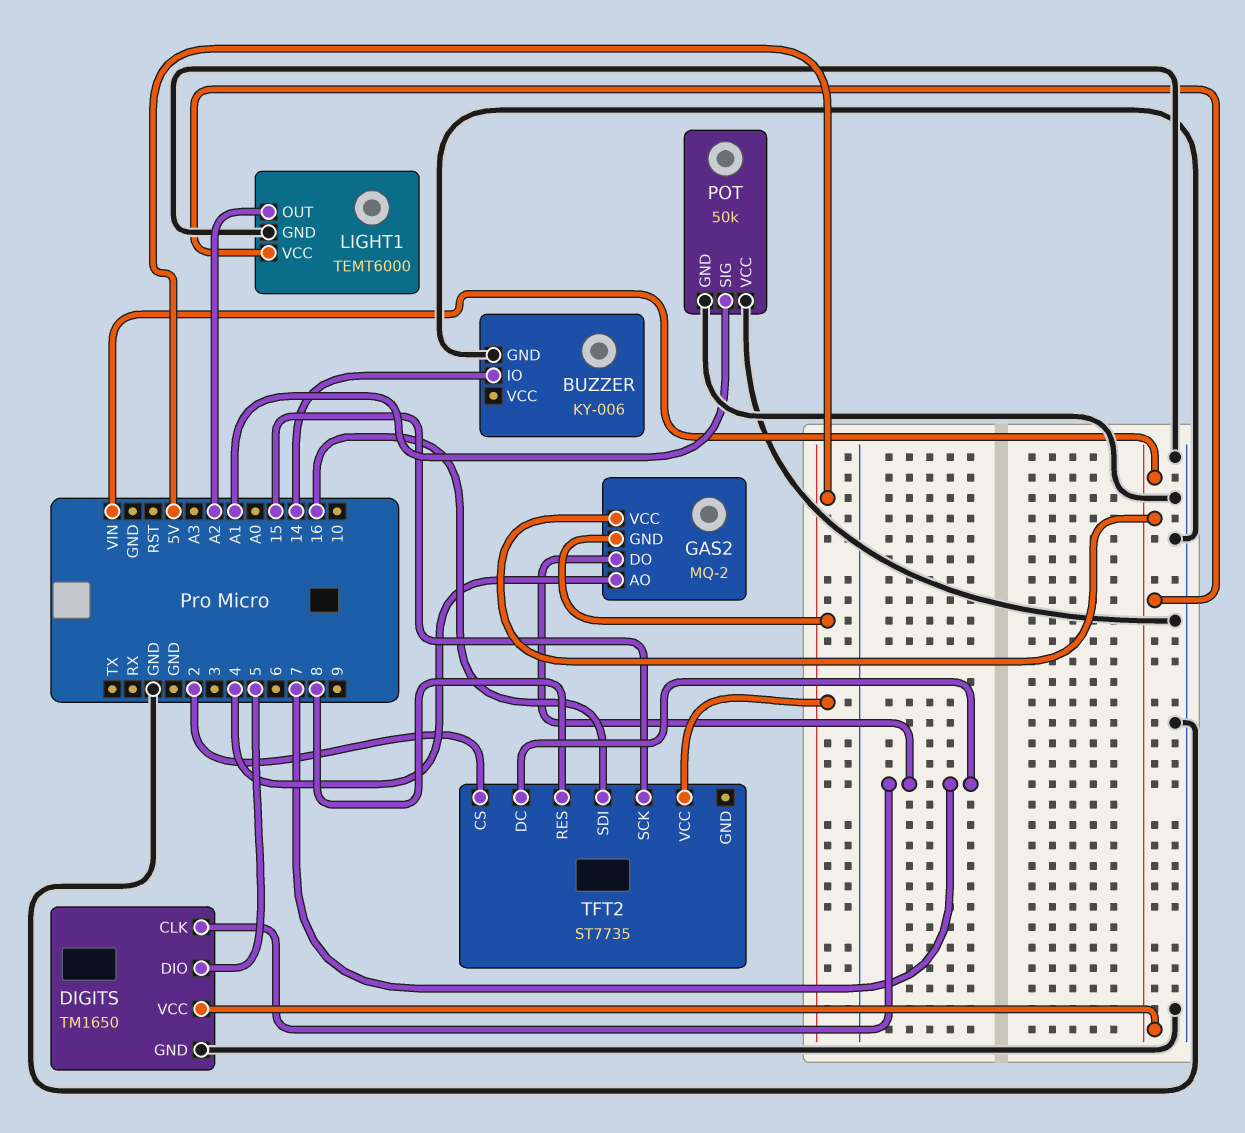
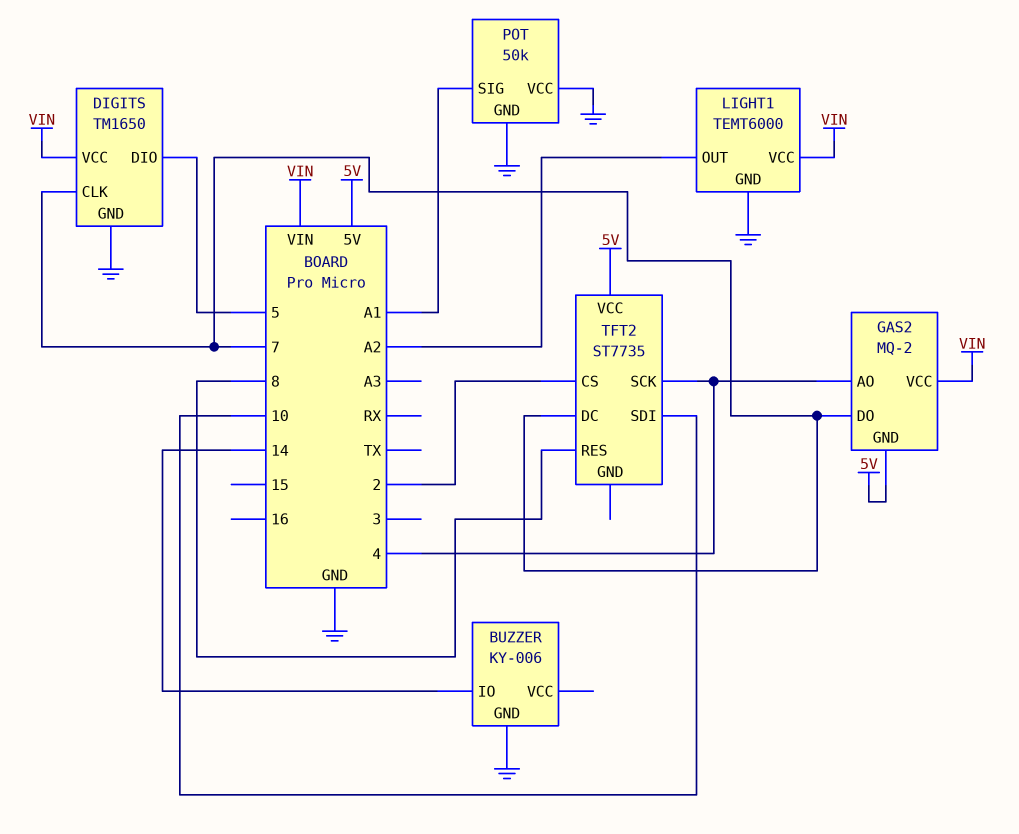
TFT2 pin SCK: 15 -> 4
TFT2 pin SDI: 16 -> 10

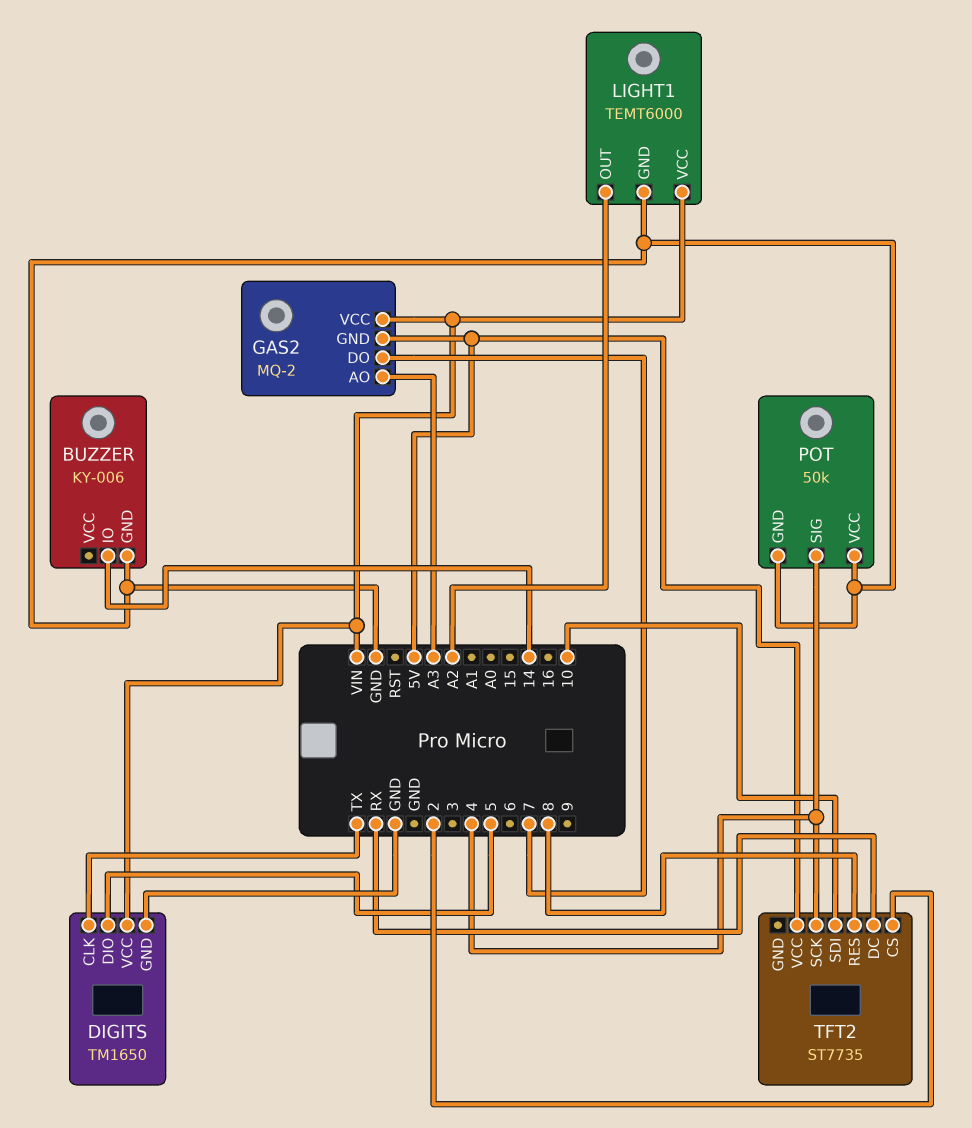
DIGITS pin CLK: 7 -> TX
GAS2 pin AO: 4 -> A3
POT pin SIG: A1 -> 4
TFT2 pin DC: 7 -> RX

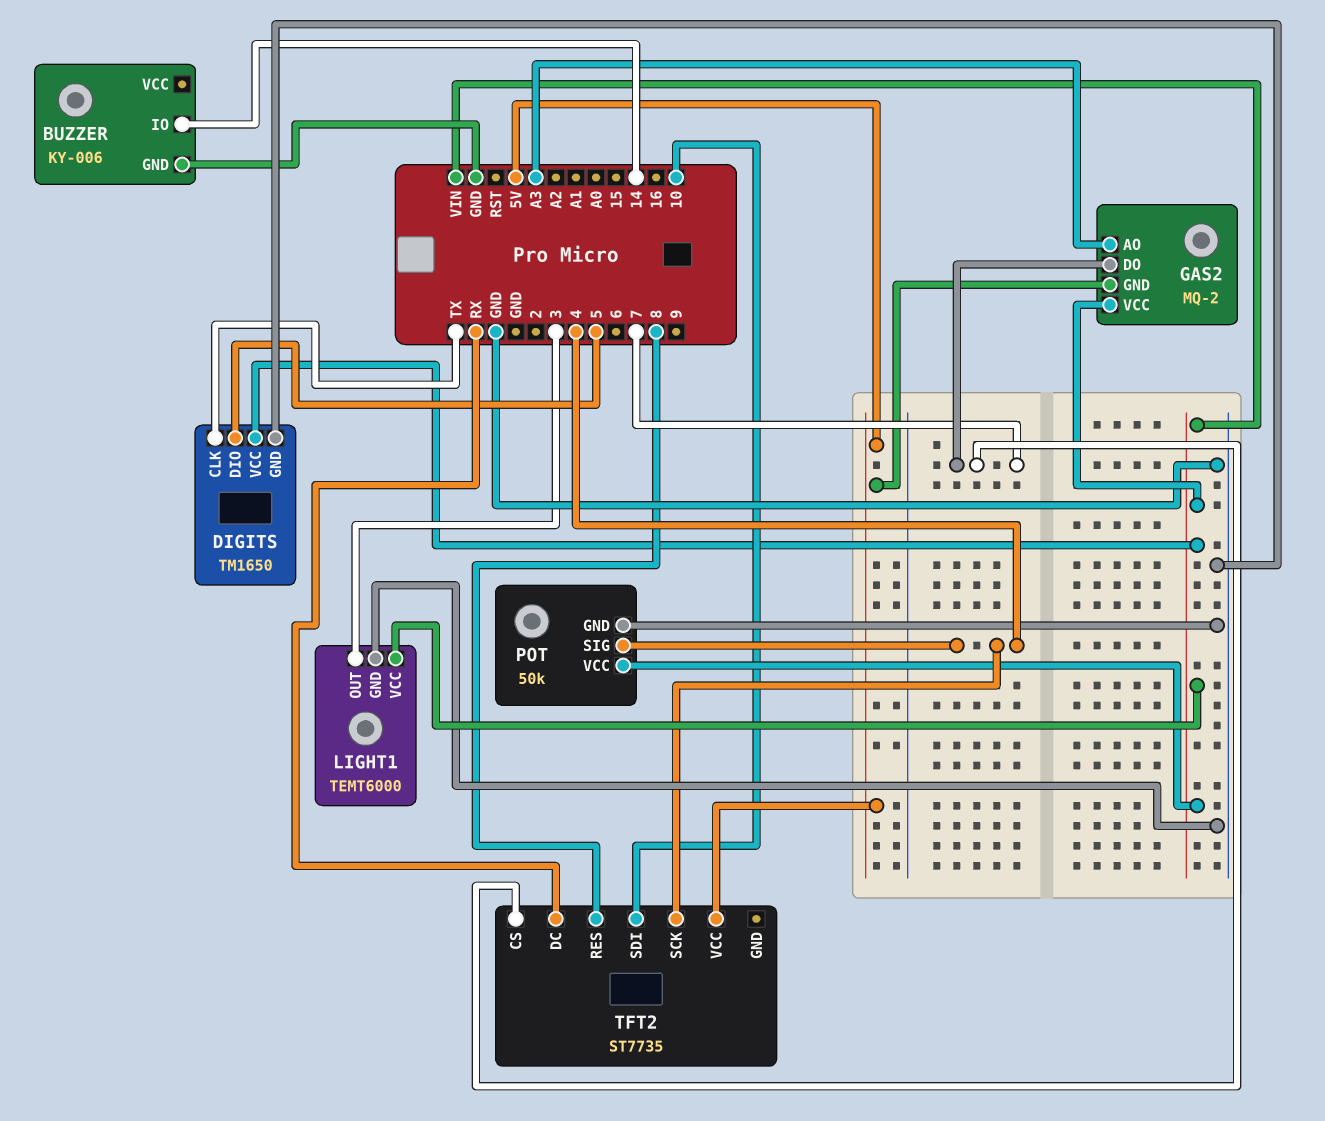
LIGHT1 pin OUT: A2 -> 3
POT pin VCC: GND -> VIN
TFT2 pin CS: 2 -> 7

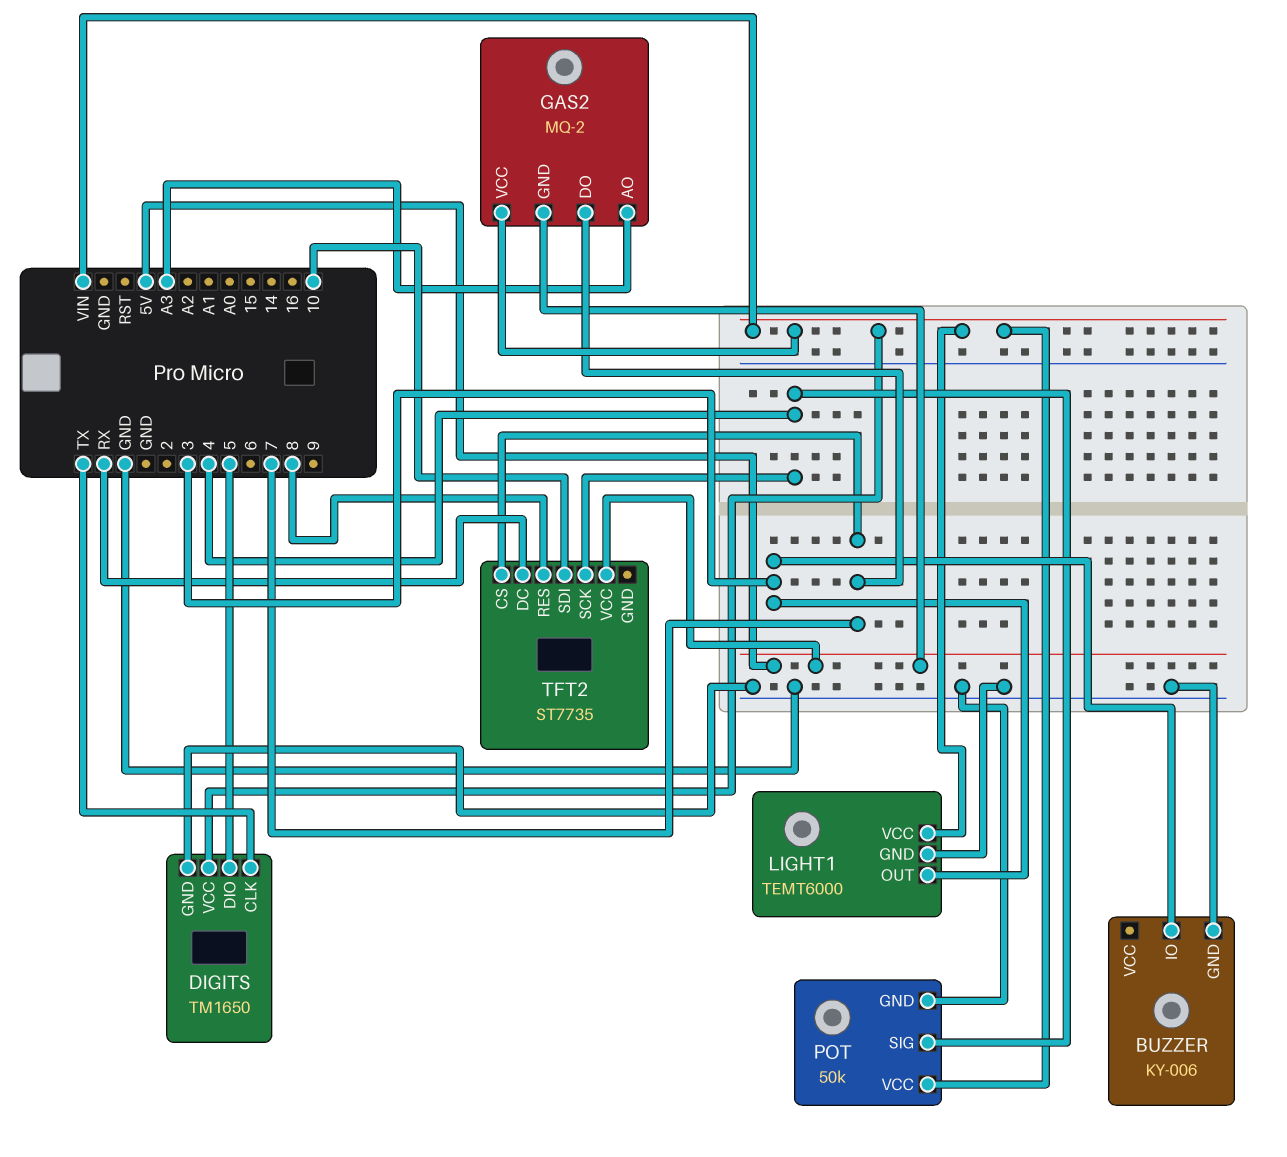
BUZZER pin IO: 14 -> 3

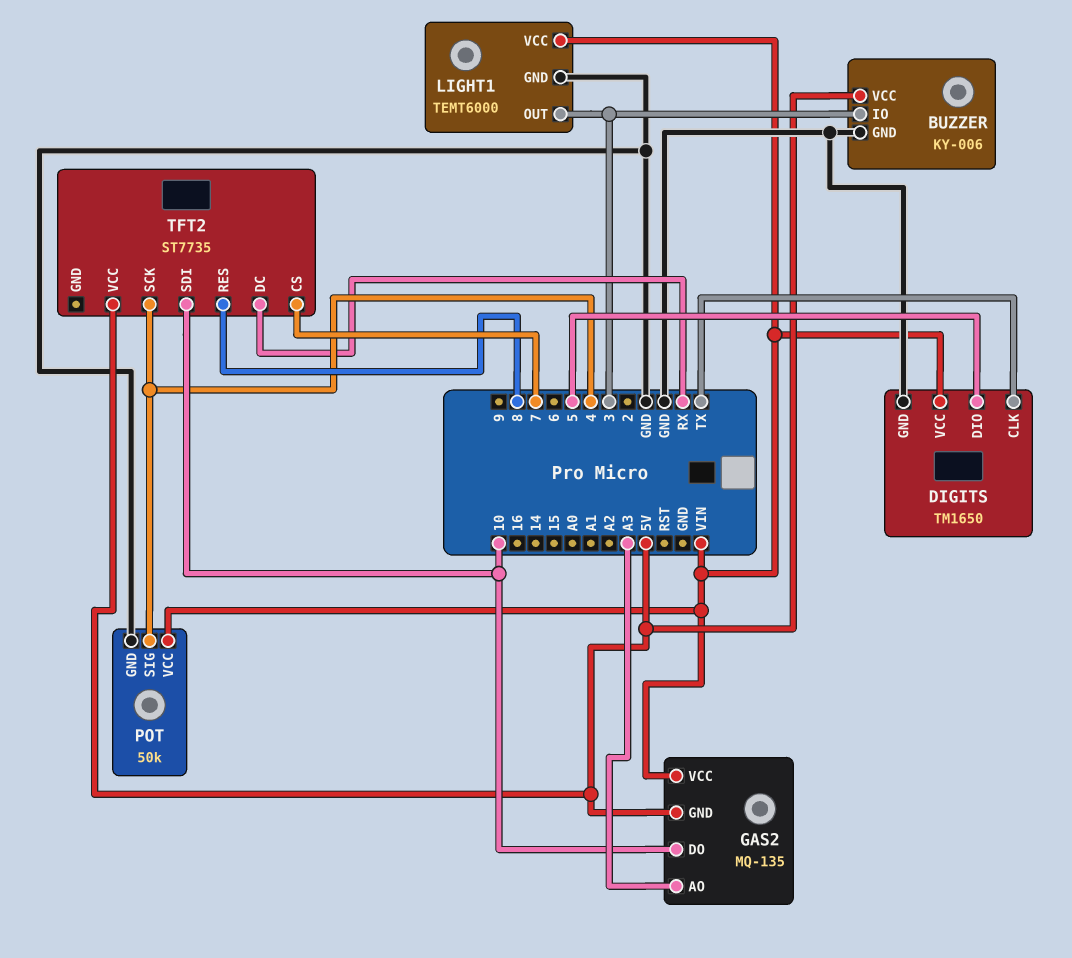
BUZZER pin VCC: none -> 5V
GAS2: MQ-2 -> MQ-135
GAS2 pin DO: 7 -> 10

